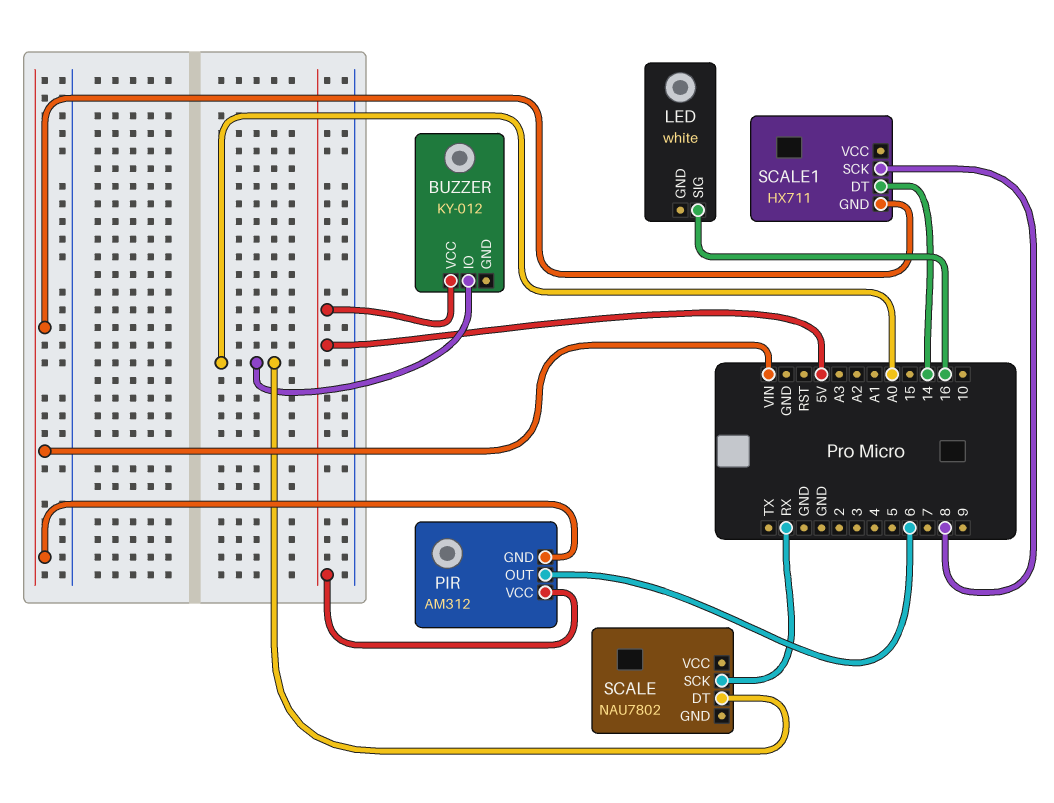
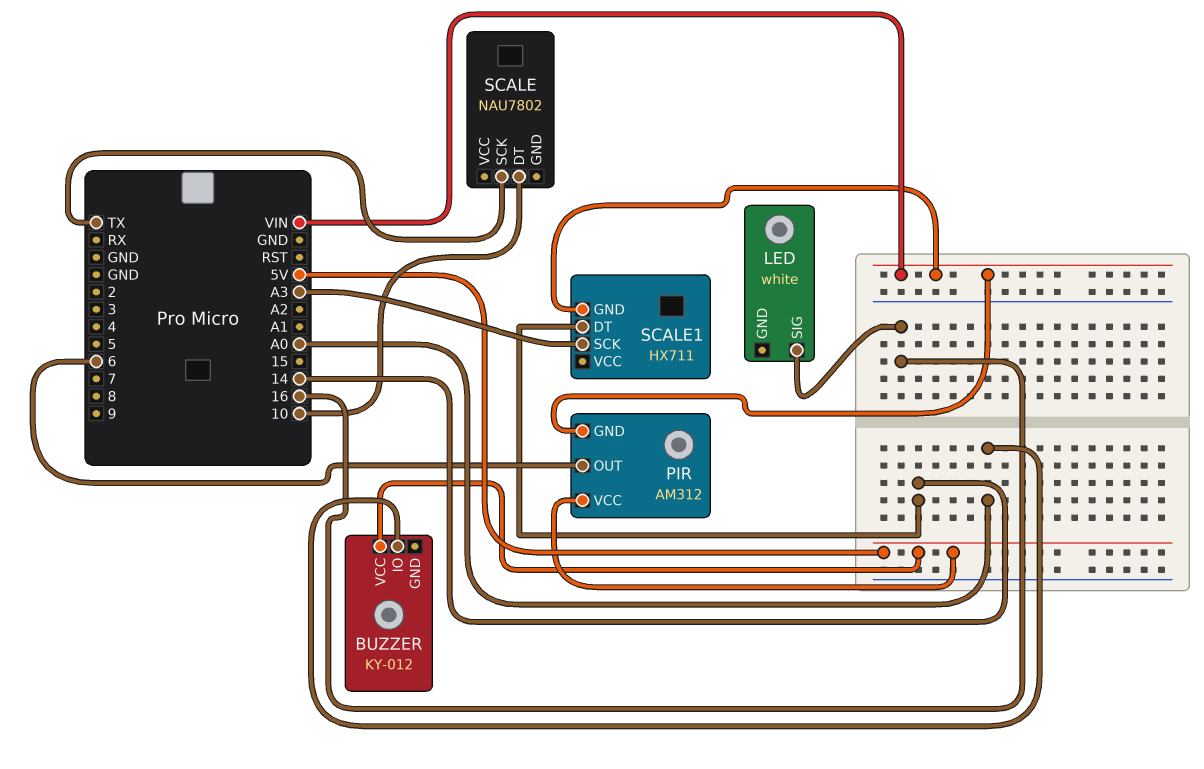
SCALE pin DT: A0 -> 10
SCALE pin SCK: RX -> TX
SCALE1 pin SCK: 8 -> A3

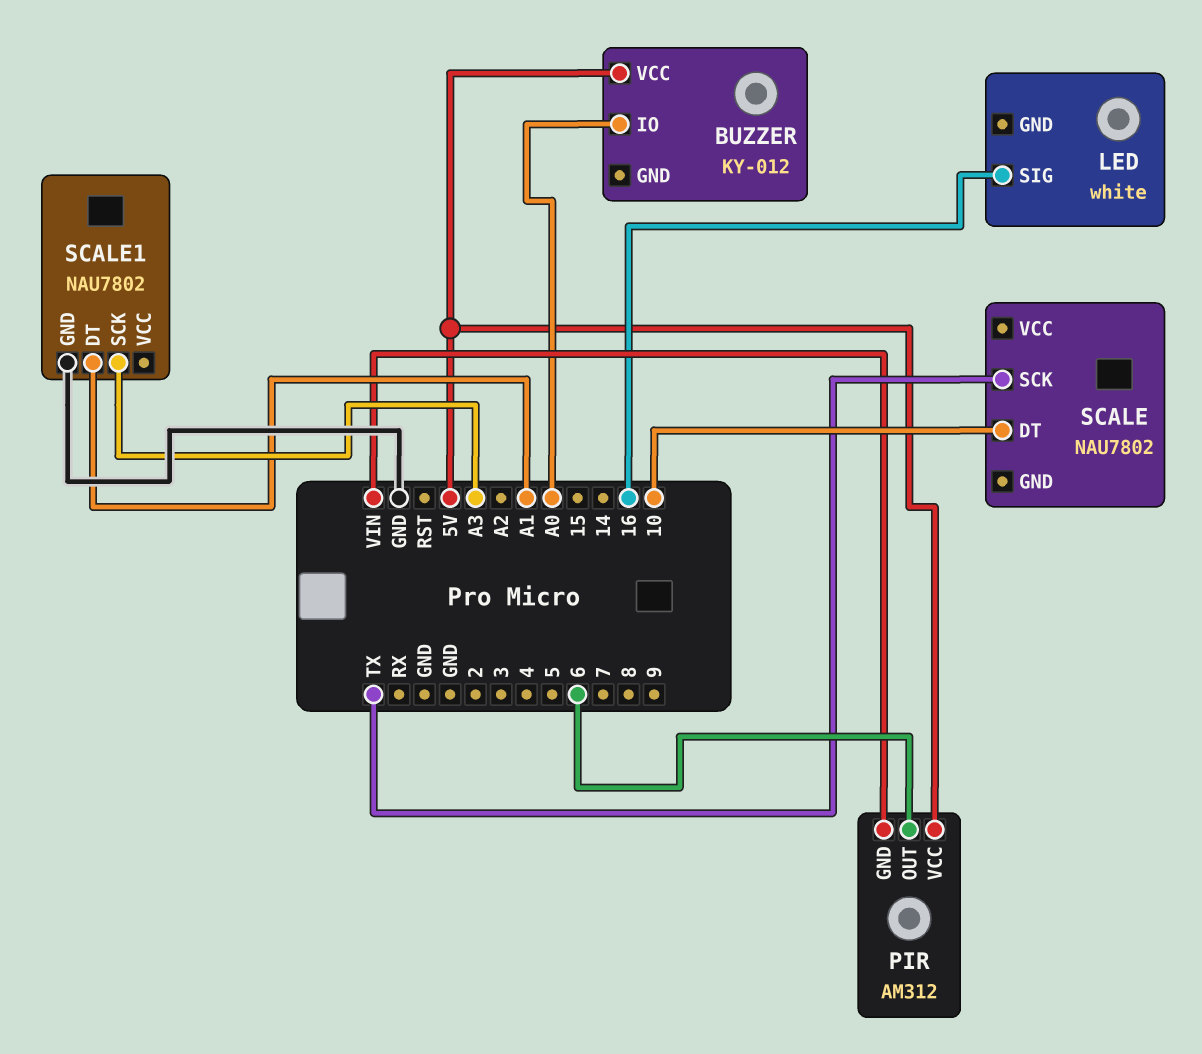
SCALE1: HX711 -> NAU7802
SCALE1 pin DT: 14 -> A1
SCALE1 pin GND: VIN -> GND

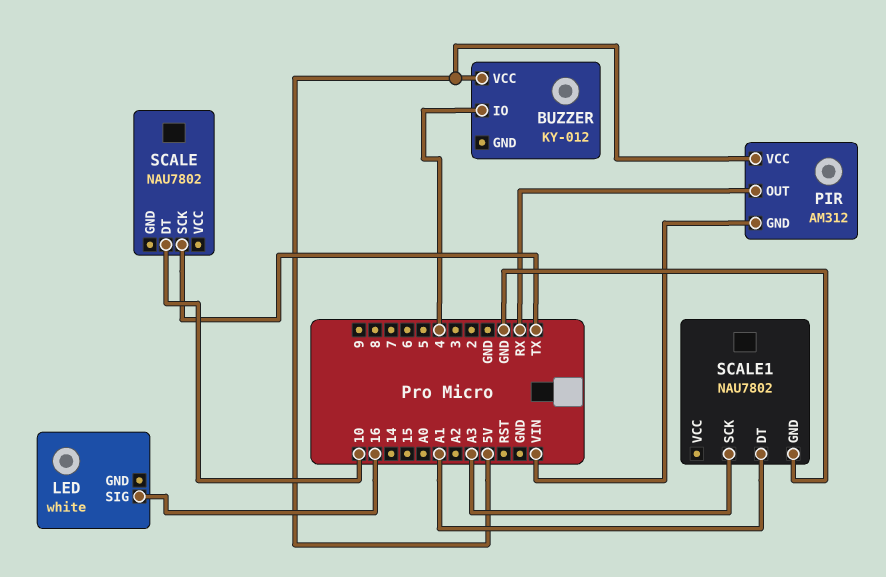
BUZZER pin IO: A0 -> 4
PIR pin OUT: 6 -> RX

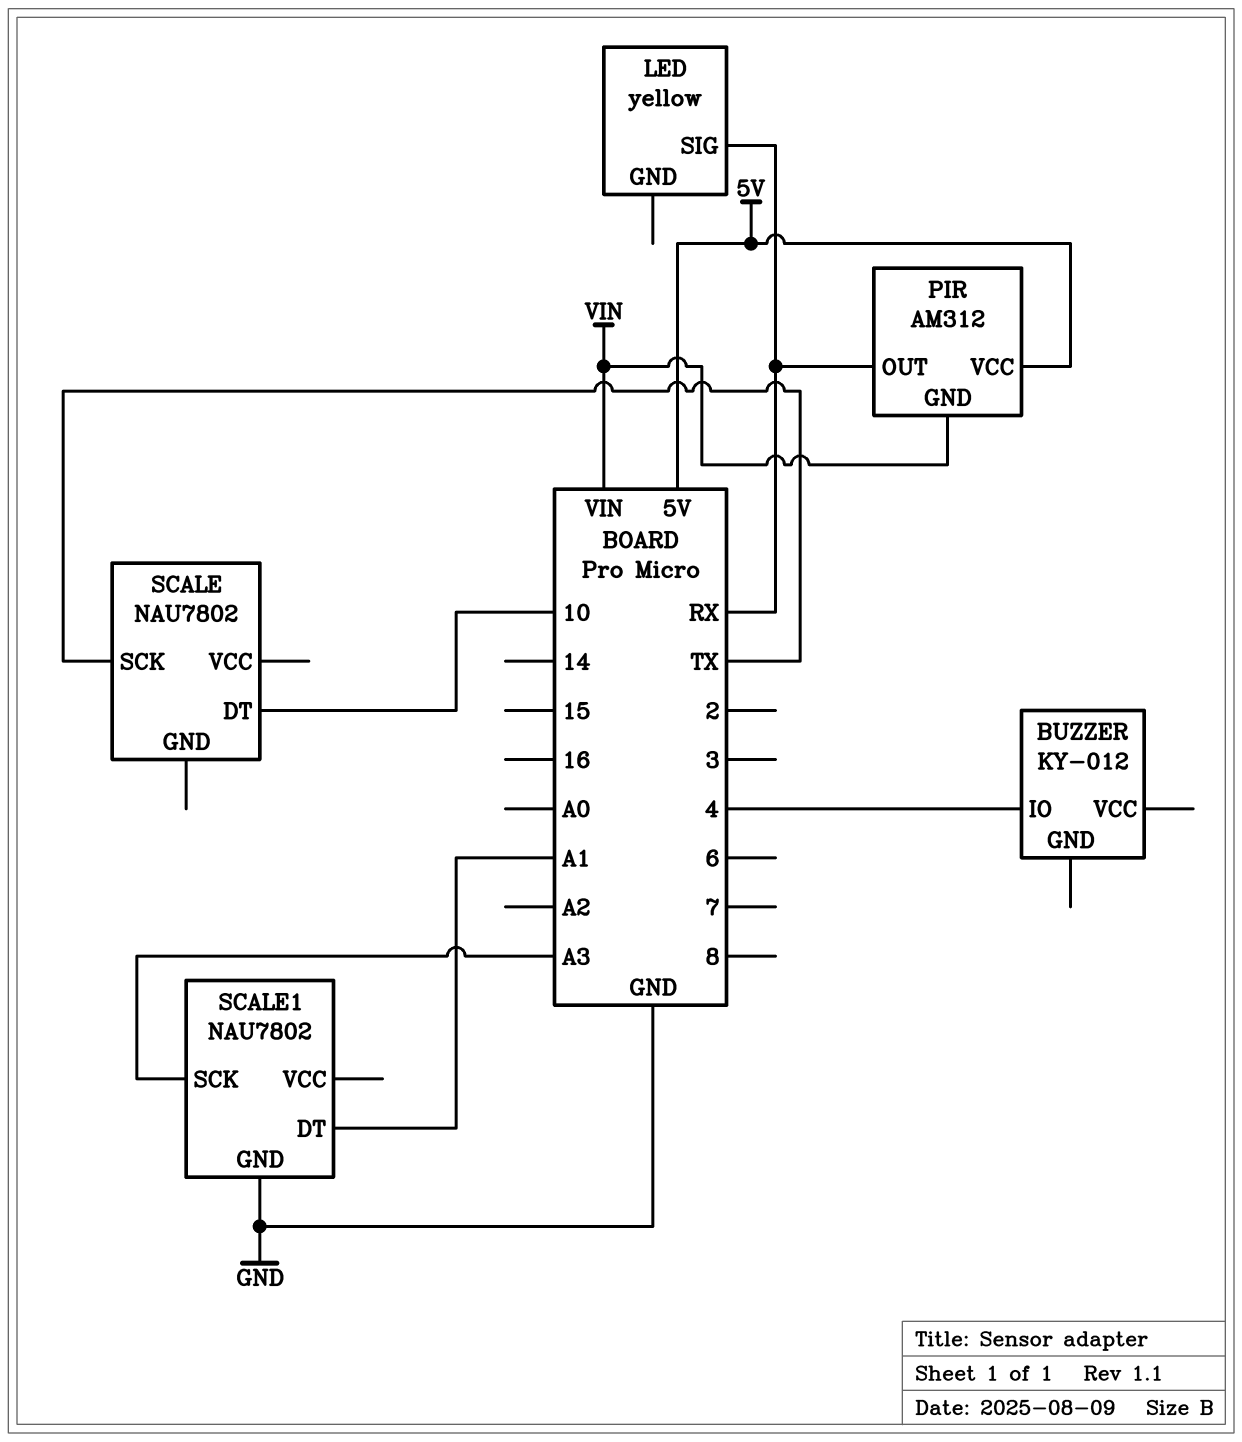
BUZZER pin VCC: 5V -> none
LED: white -> yellow
LED pin SIG: 16 -> RX

